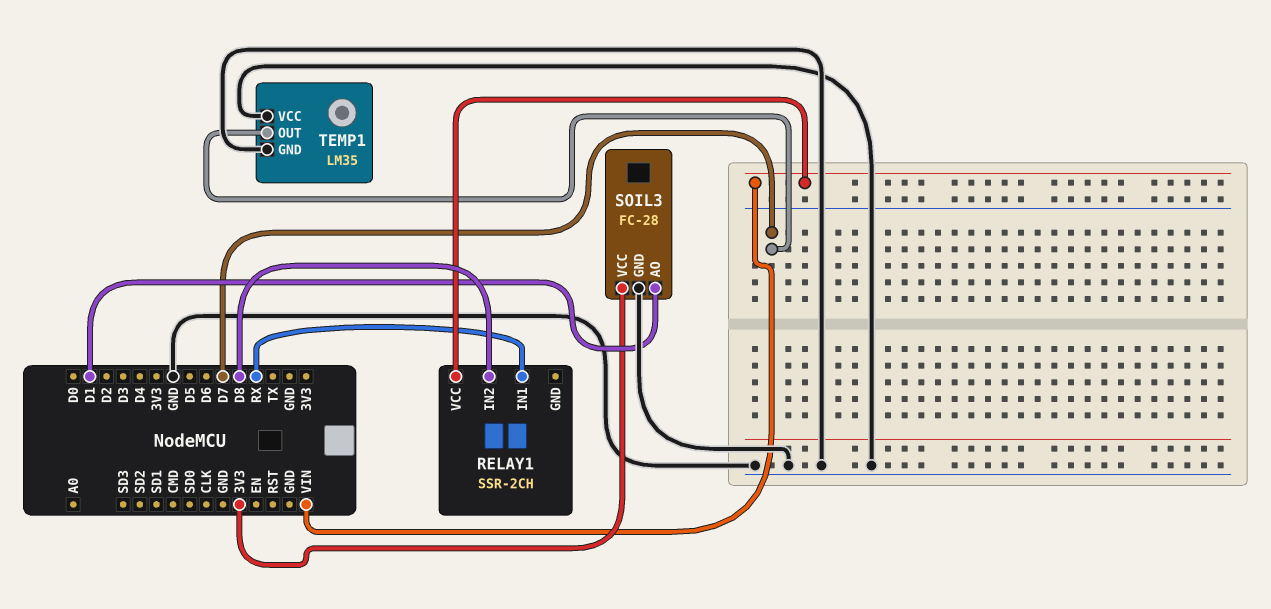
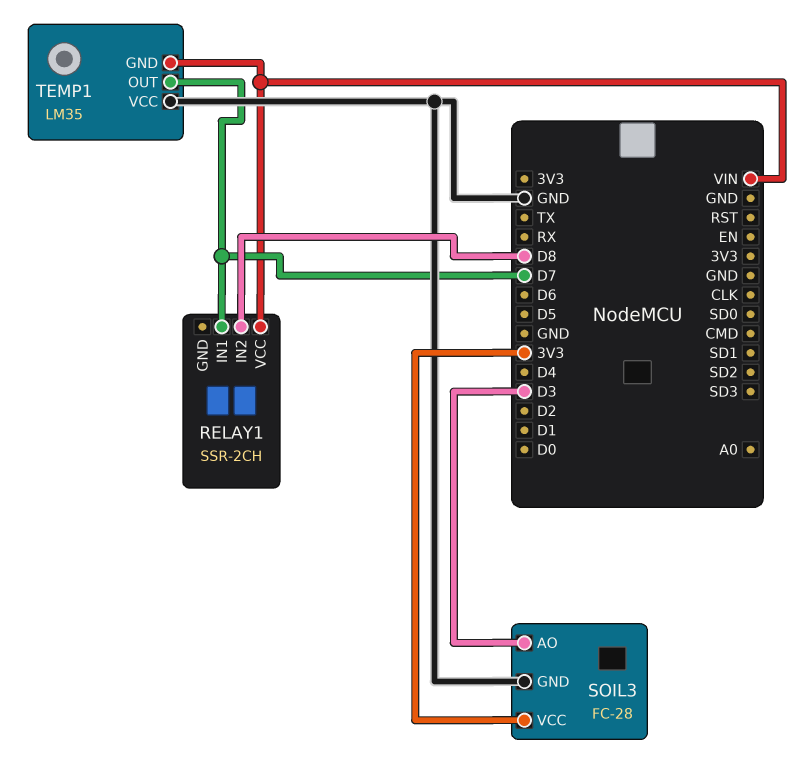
RELAY1 pin IN1: RX -> D7
SOIL3 pin AO: D1 -> D3
TEMP1 pin GND: GND -> VIN

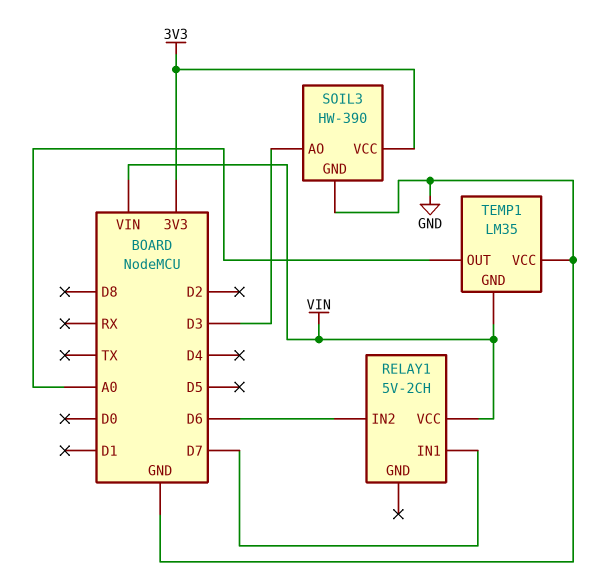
RELAY1: SSR-2CH -> 5V-2CH
RELAY1 pin IN2: D8 -> D6
SOIL3: FC-28 -> HW-390
TEMP1 pin OUT: D7 -> A0

